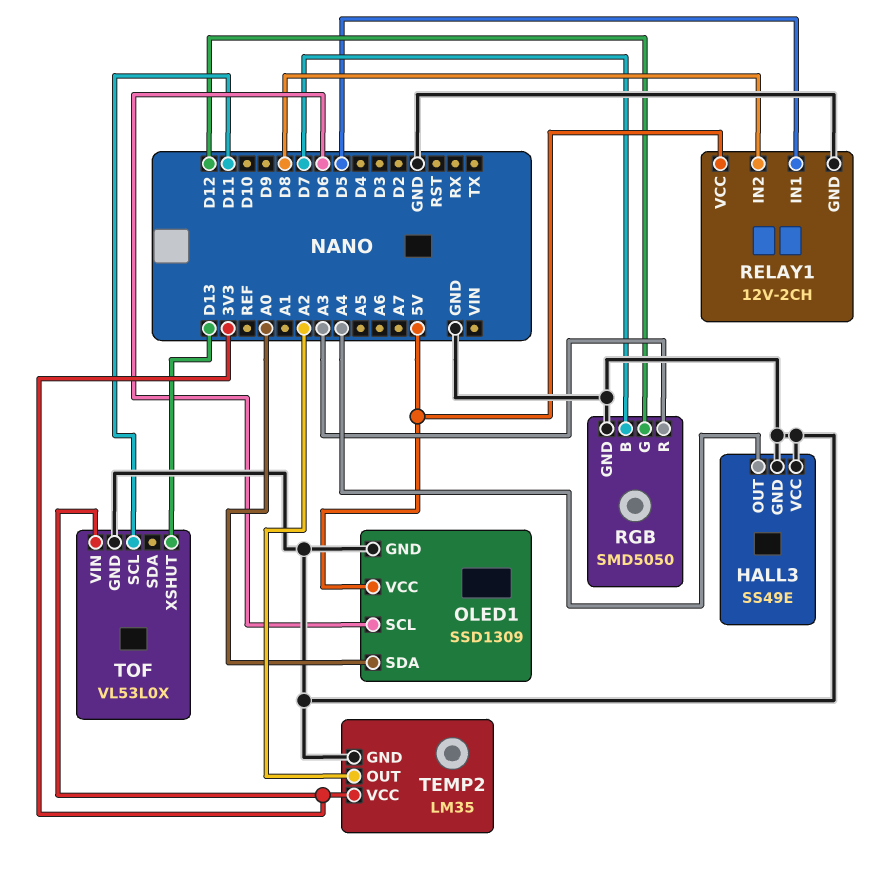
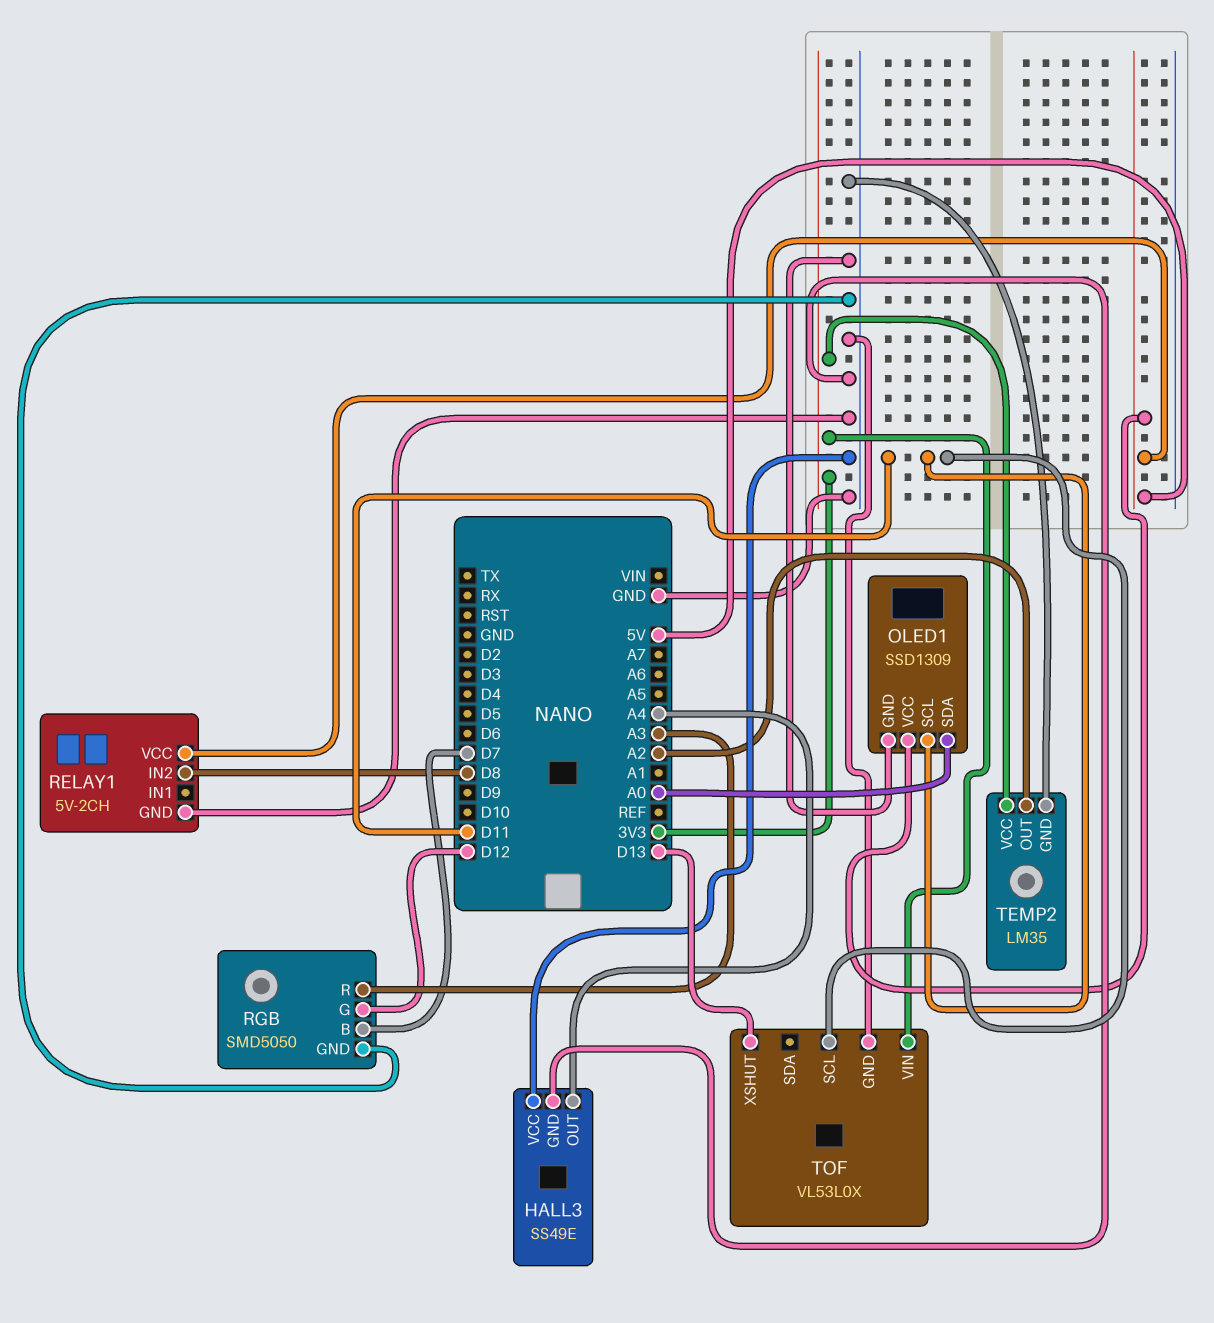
OLED1 pin SCL: D6 -> D11
RELAY1: 12V-2CH -> 5V-2CH
RELAY1 pin IN1: D5 -> none

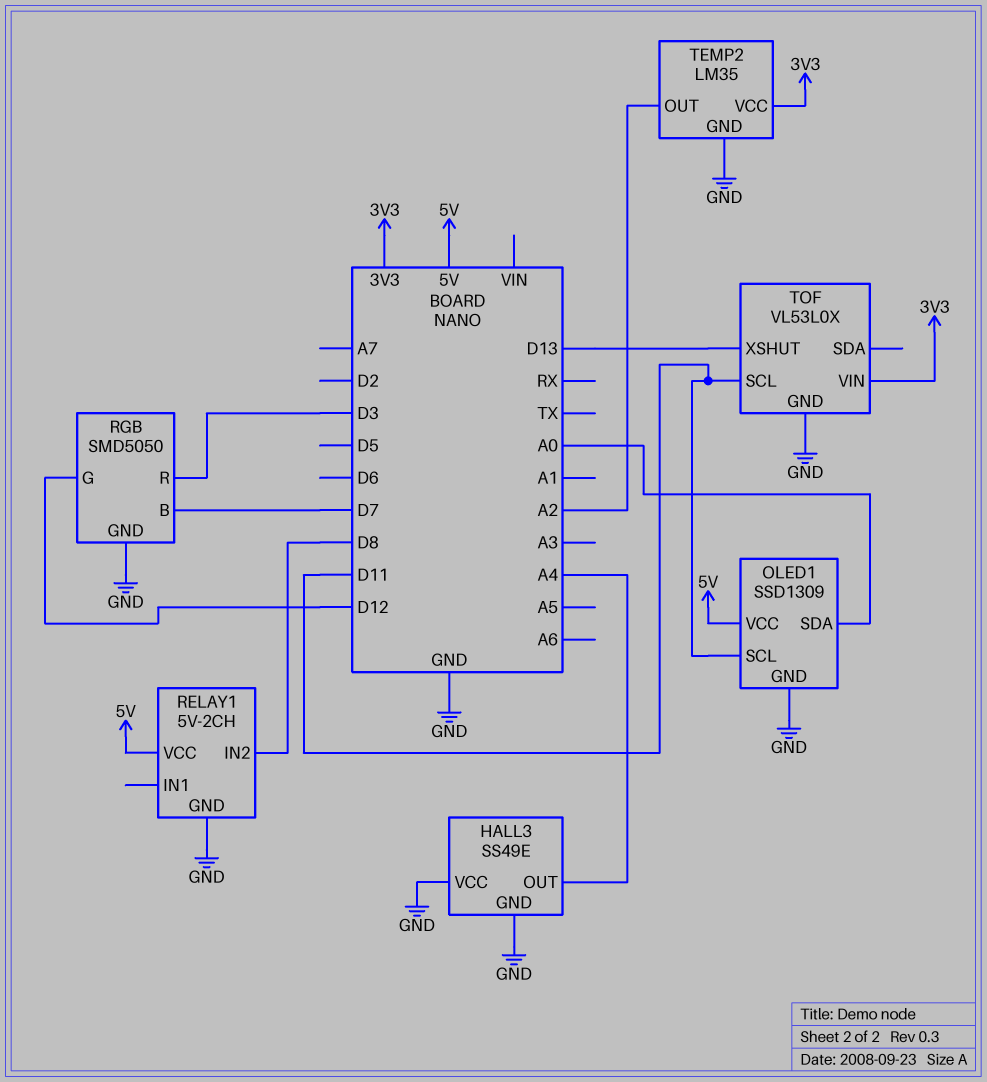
RGB pin R: A3 -> D3

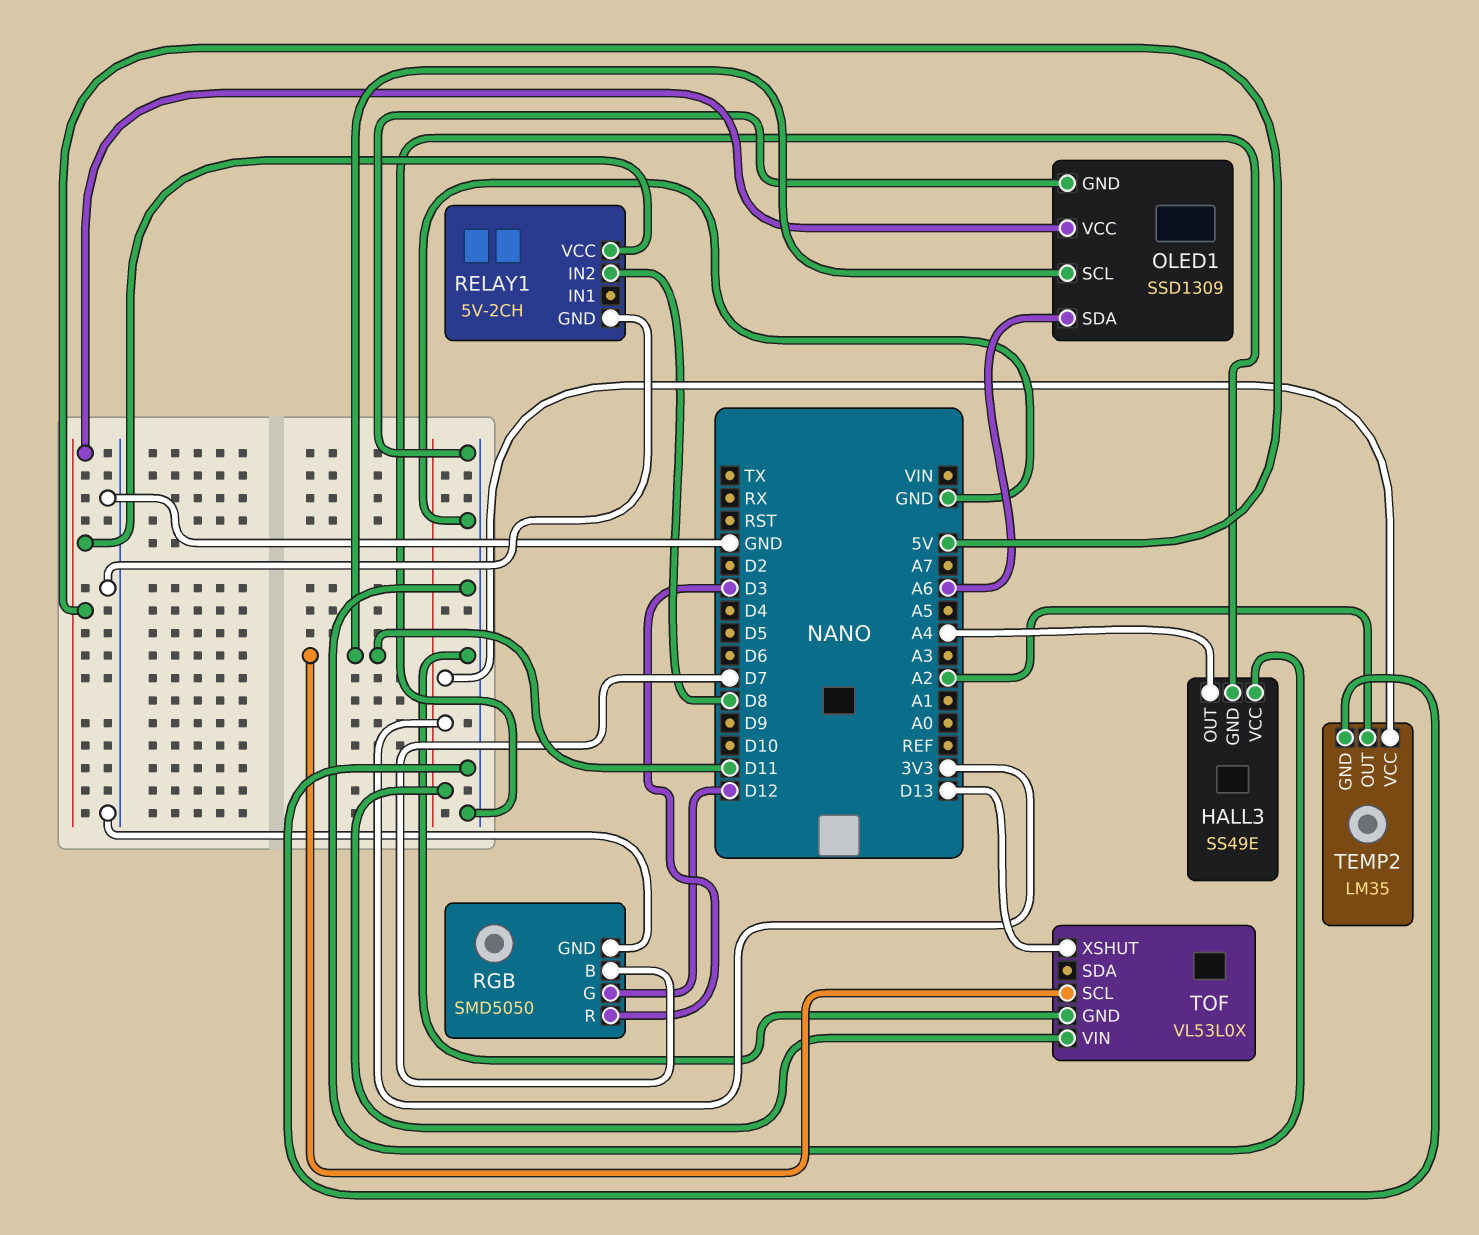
OLED1 pin SDA: A0 -> A6

